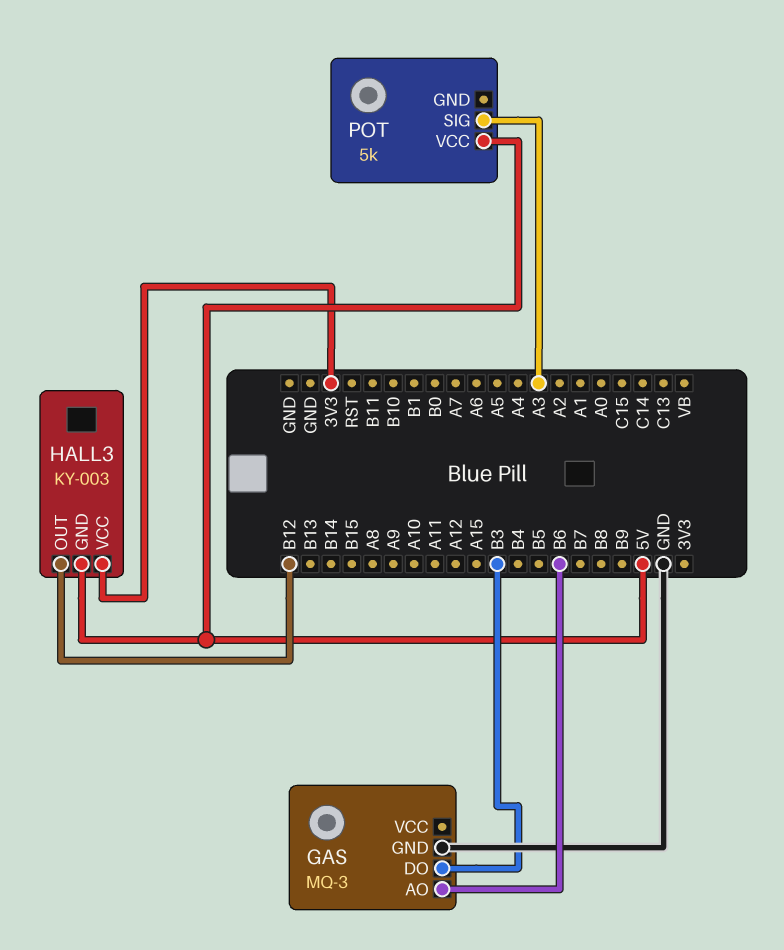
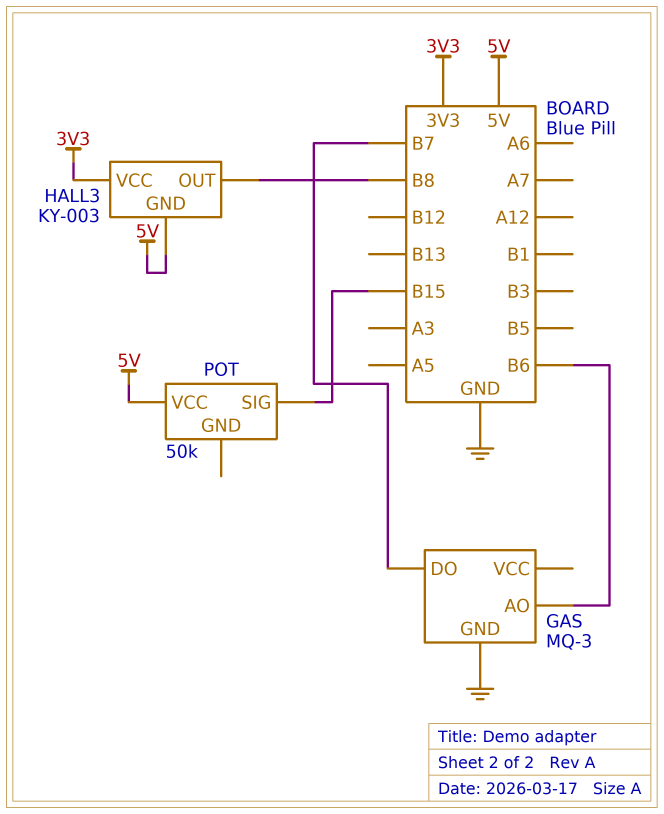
GAS pin DO: B3 -> B7
HALL3 pin OUT: B12 -> B8
POT: 5k -> 50k
POT pin SIG: A3 -> B15

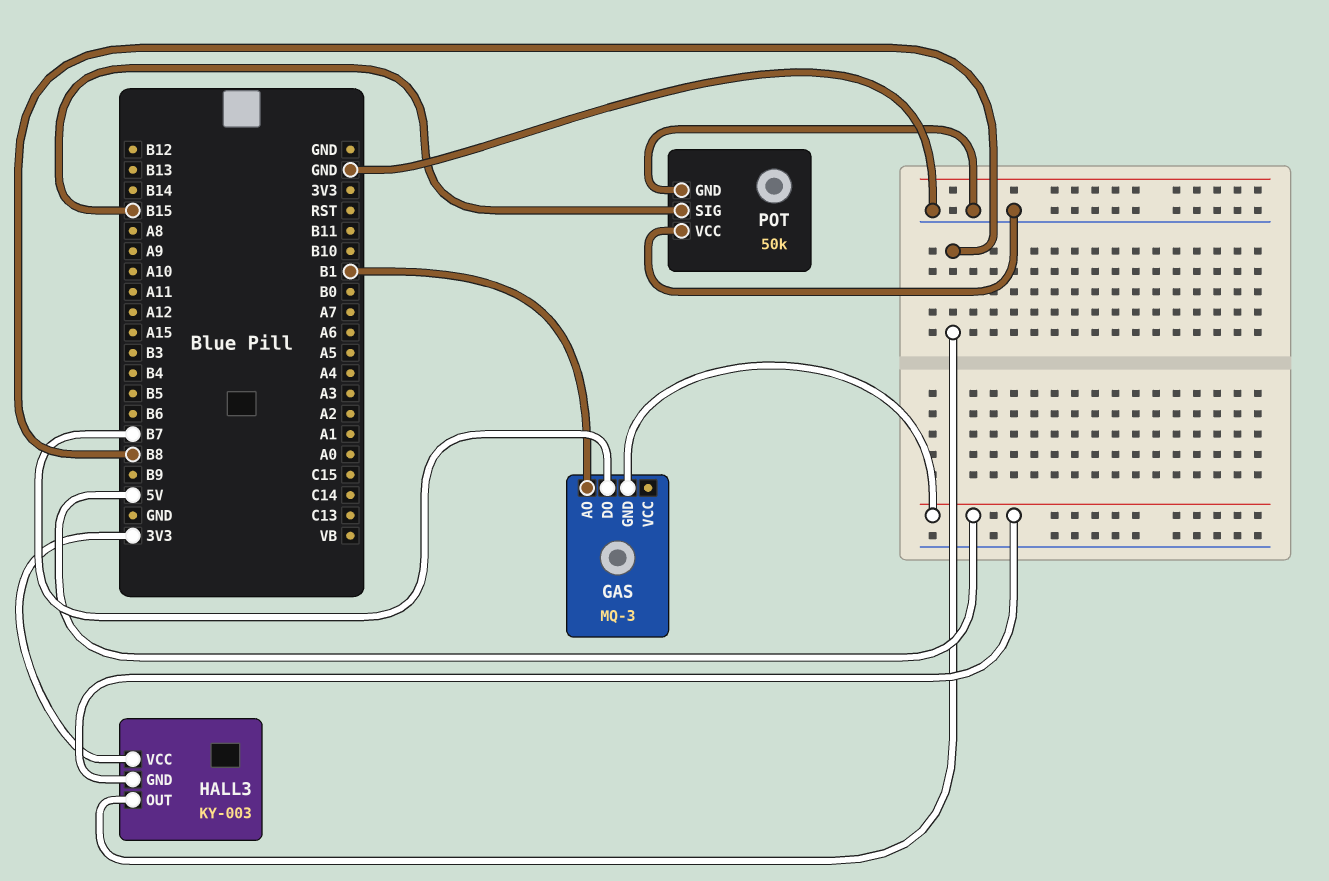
GAS pin AO: B6 -> B1
GAS pin GND: GND -> 5V
POT pin GND: none -> GND
POT pin VCC: 5V -> GND

